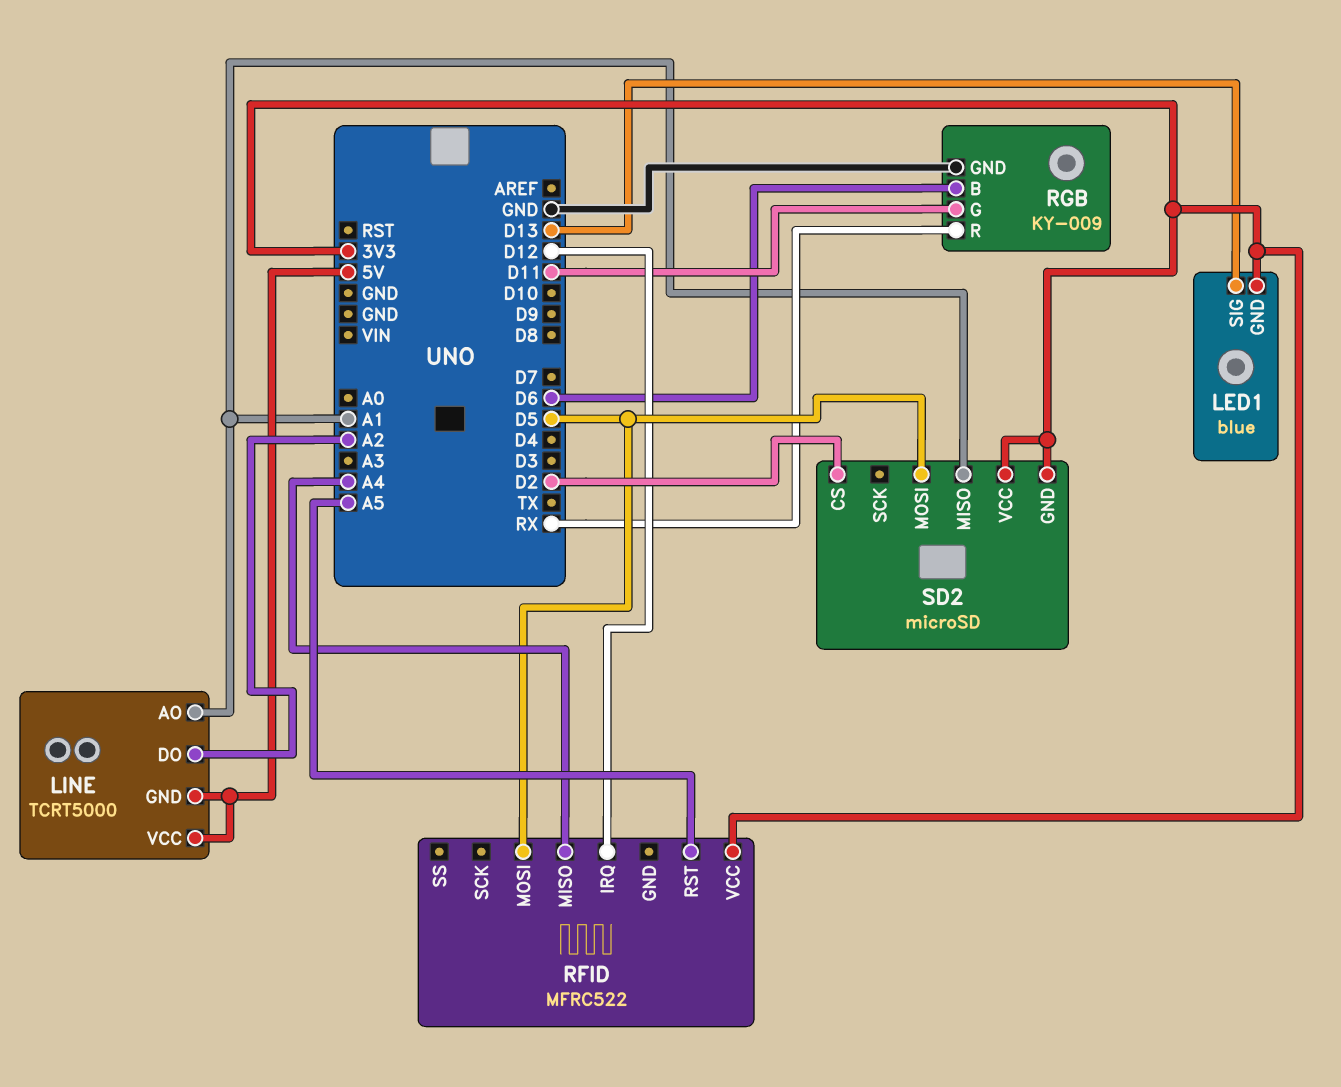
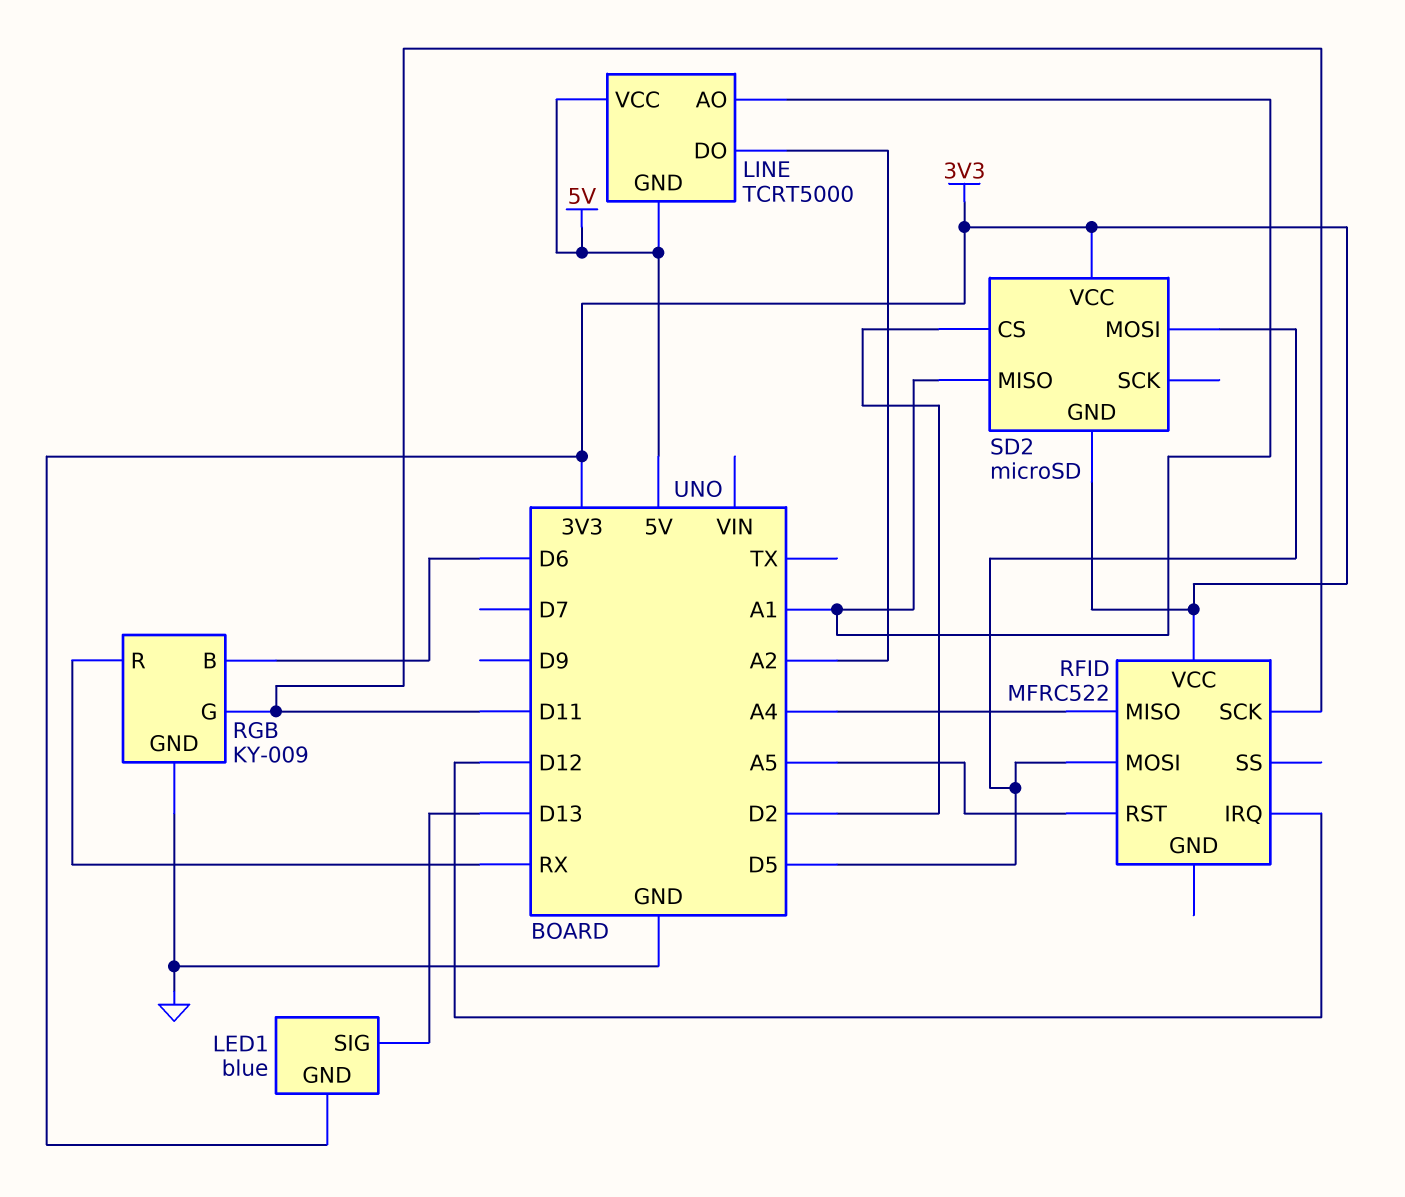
RFID pin SCK: none -> D11

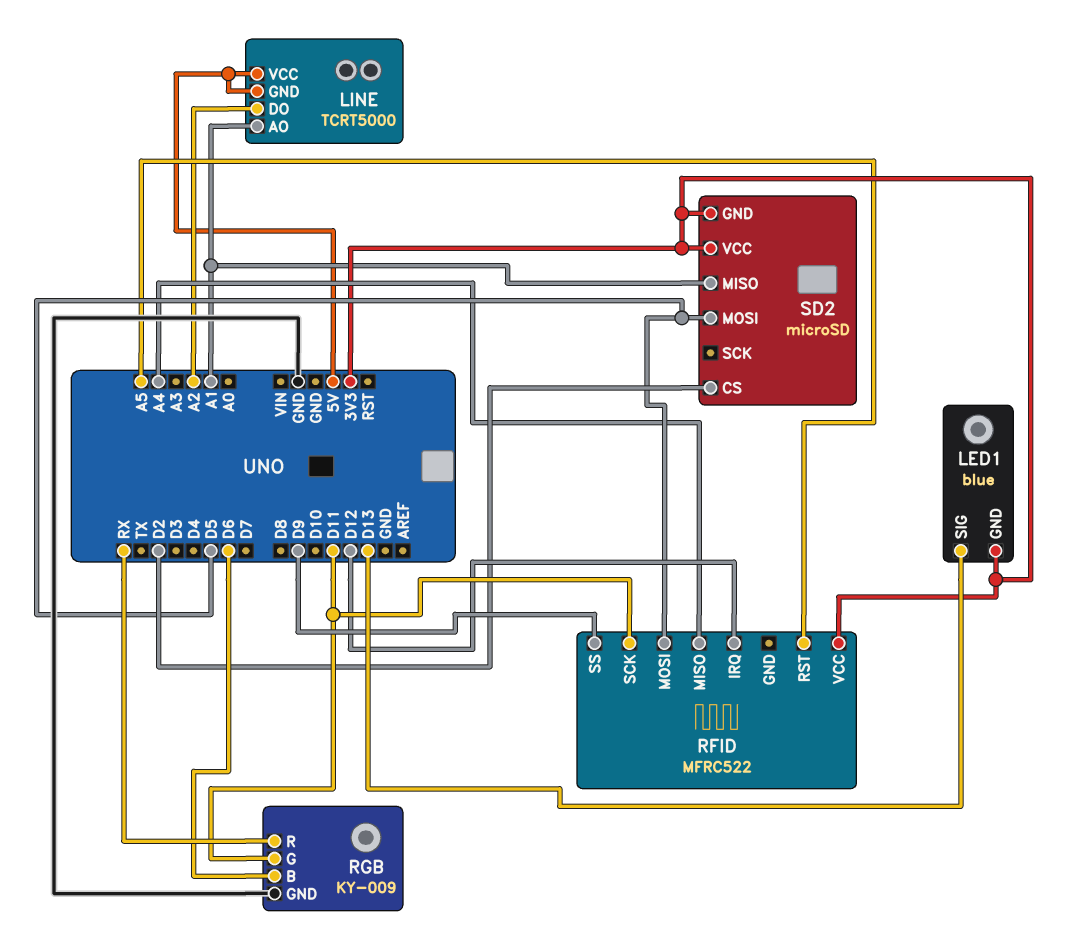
RFID pin SS: none -> D9

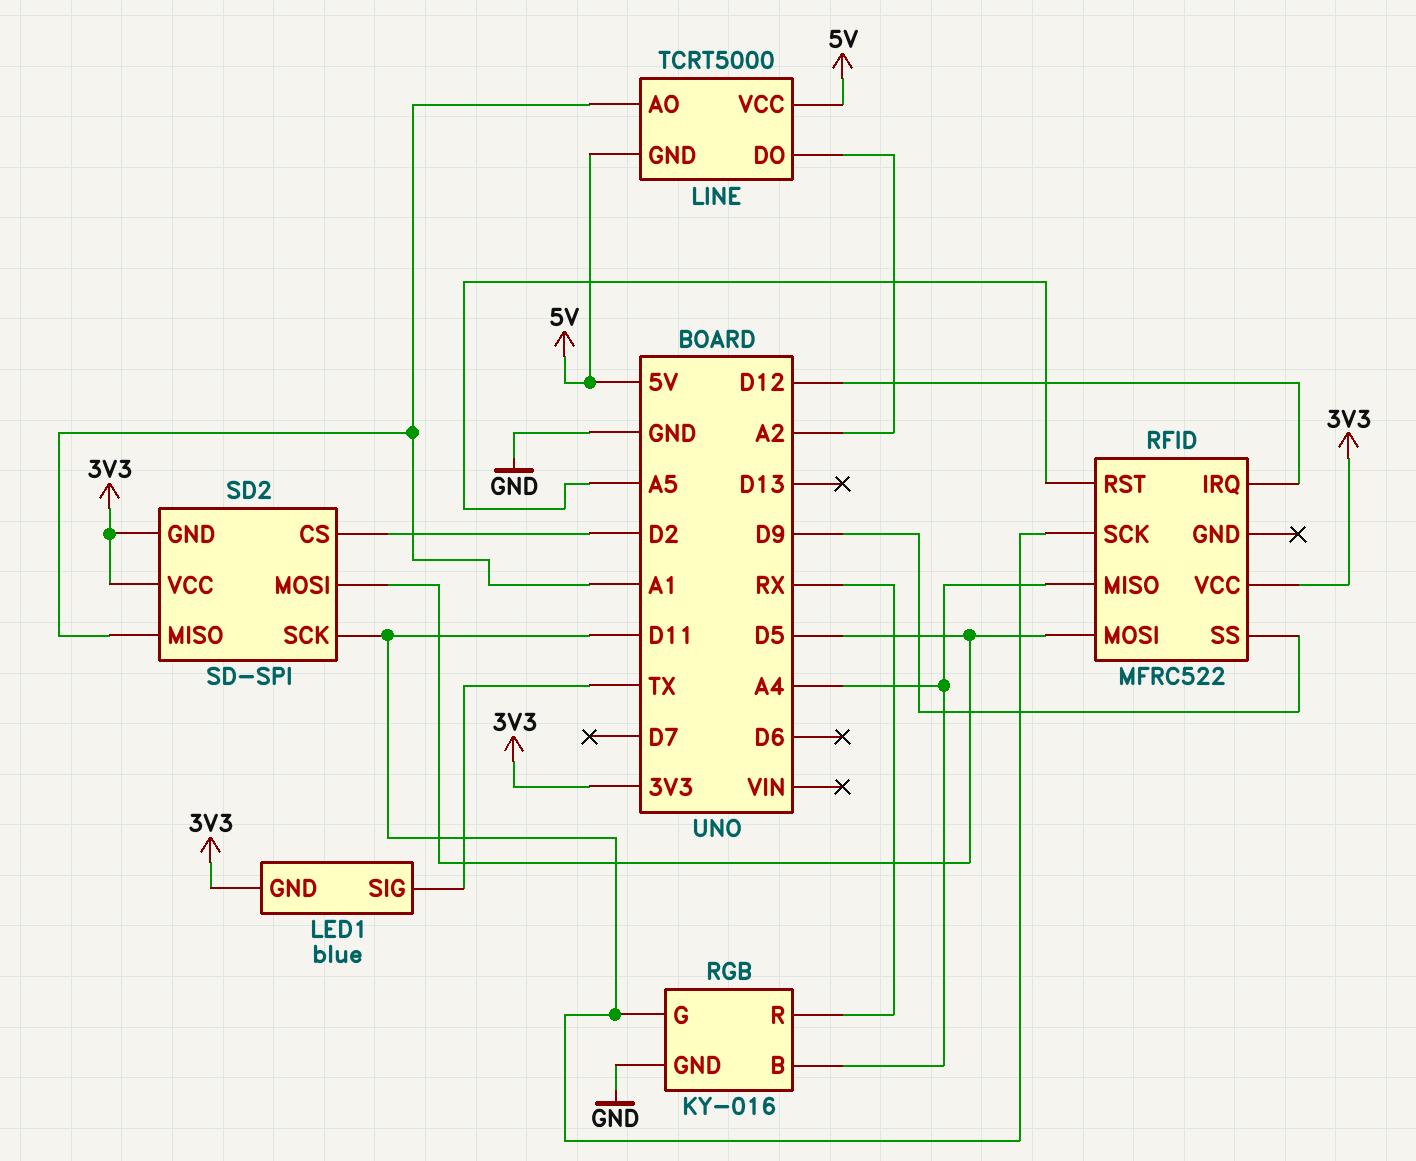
LED1 pin SIG: D13 -> TX
RGB: KY-009 -> KY-016
RGB pin B: D6 -> A4
SD2: microSD -> SD-SPI
SD2 pin SCK: none -> D11

